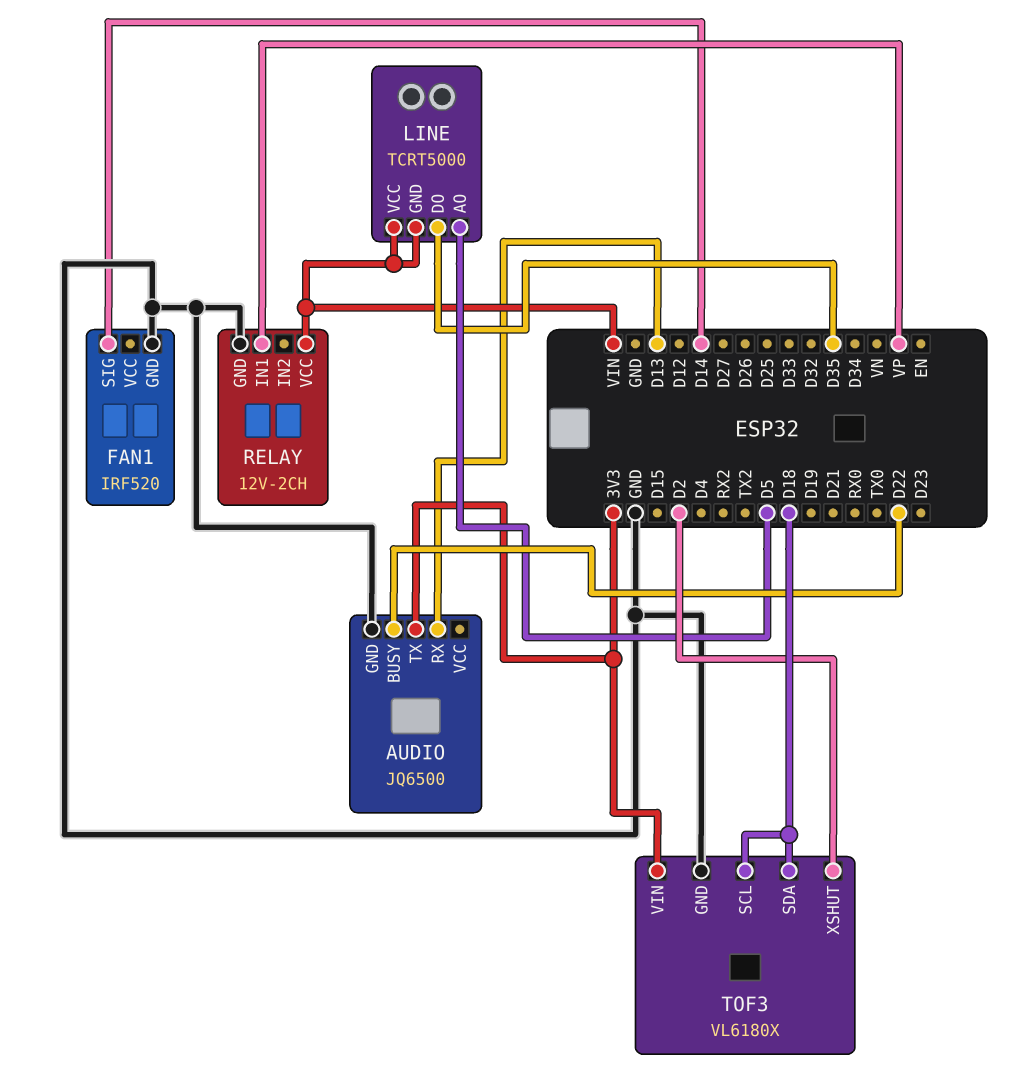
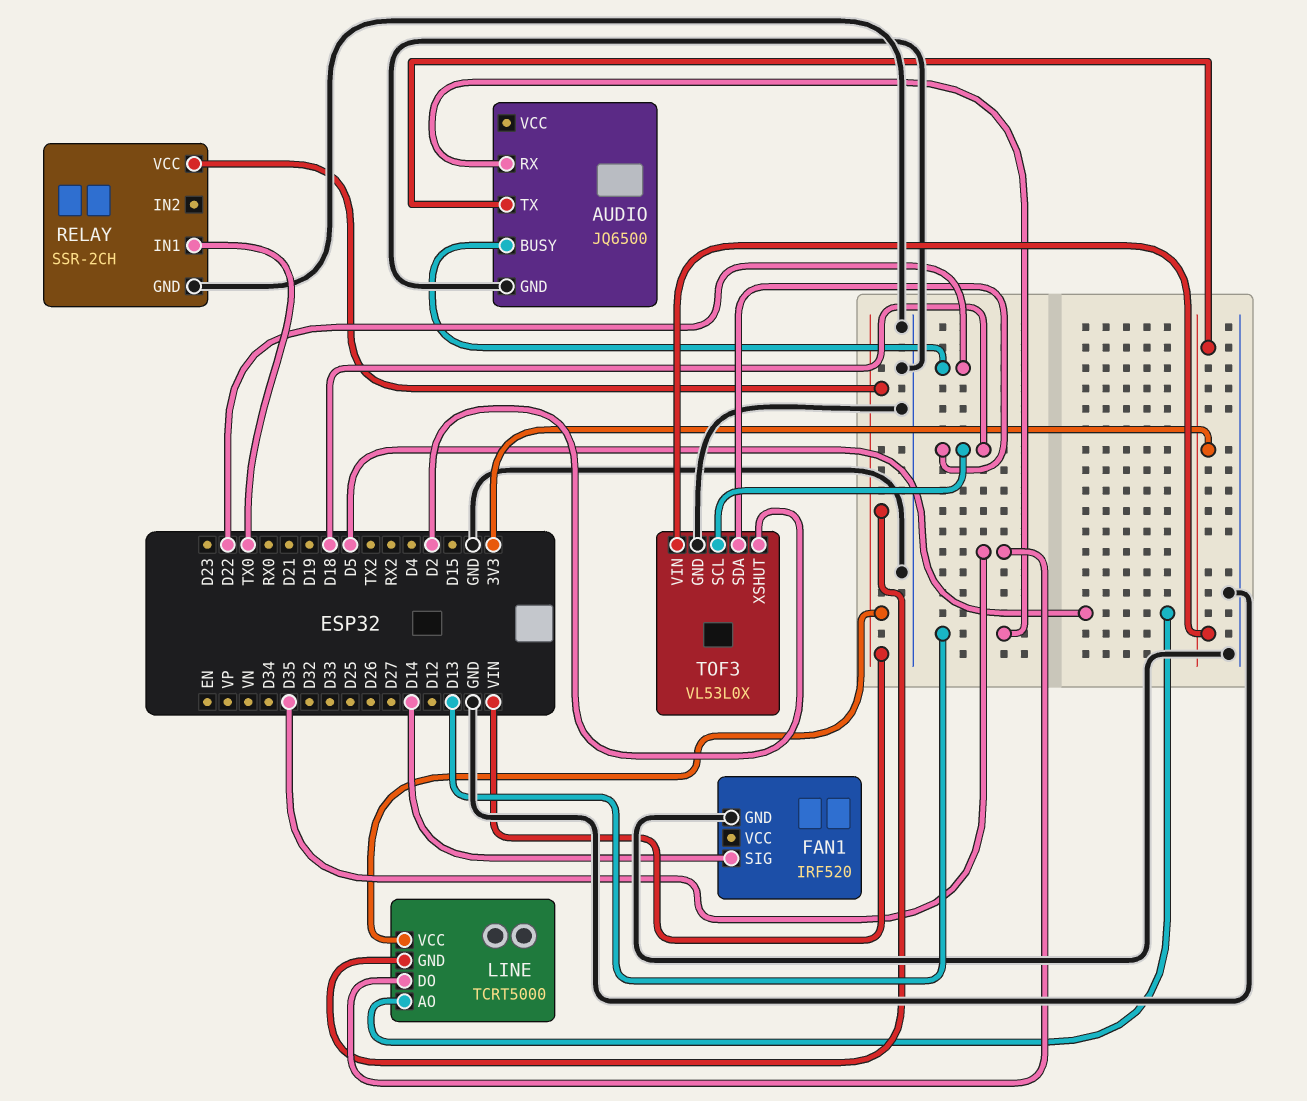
RELAY: 12V-2CH -> SSR-2CH
RELAY pin IN1: VP -> TX0
TOF3: VL6180X -> VL53L0X

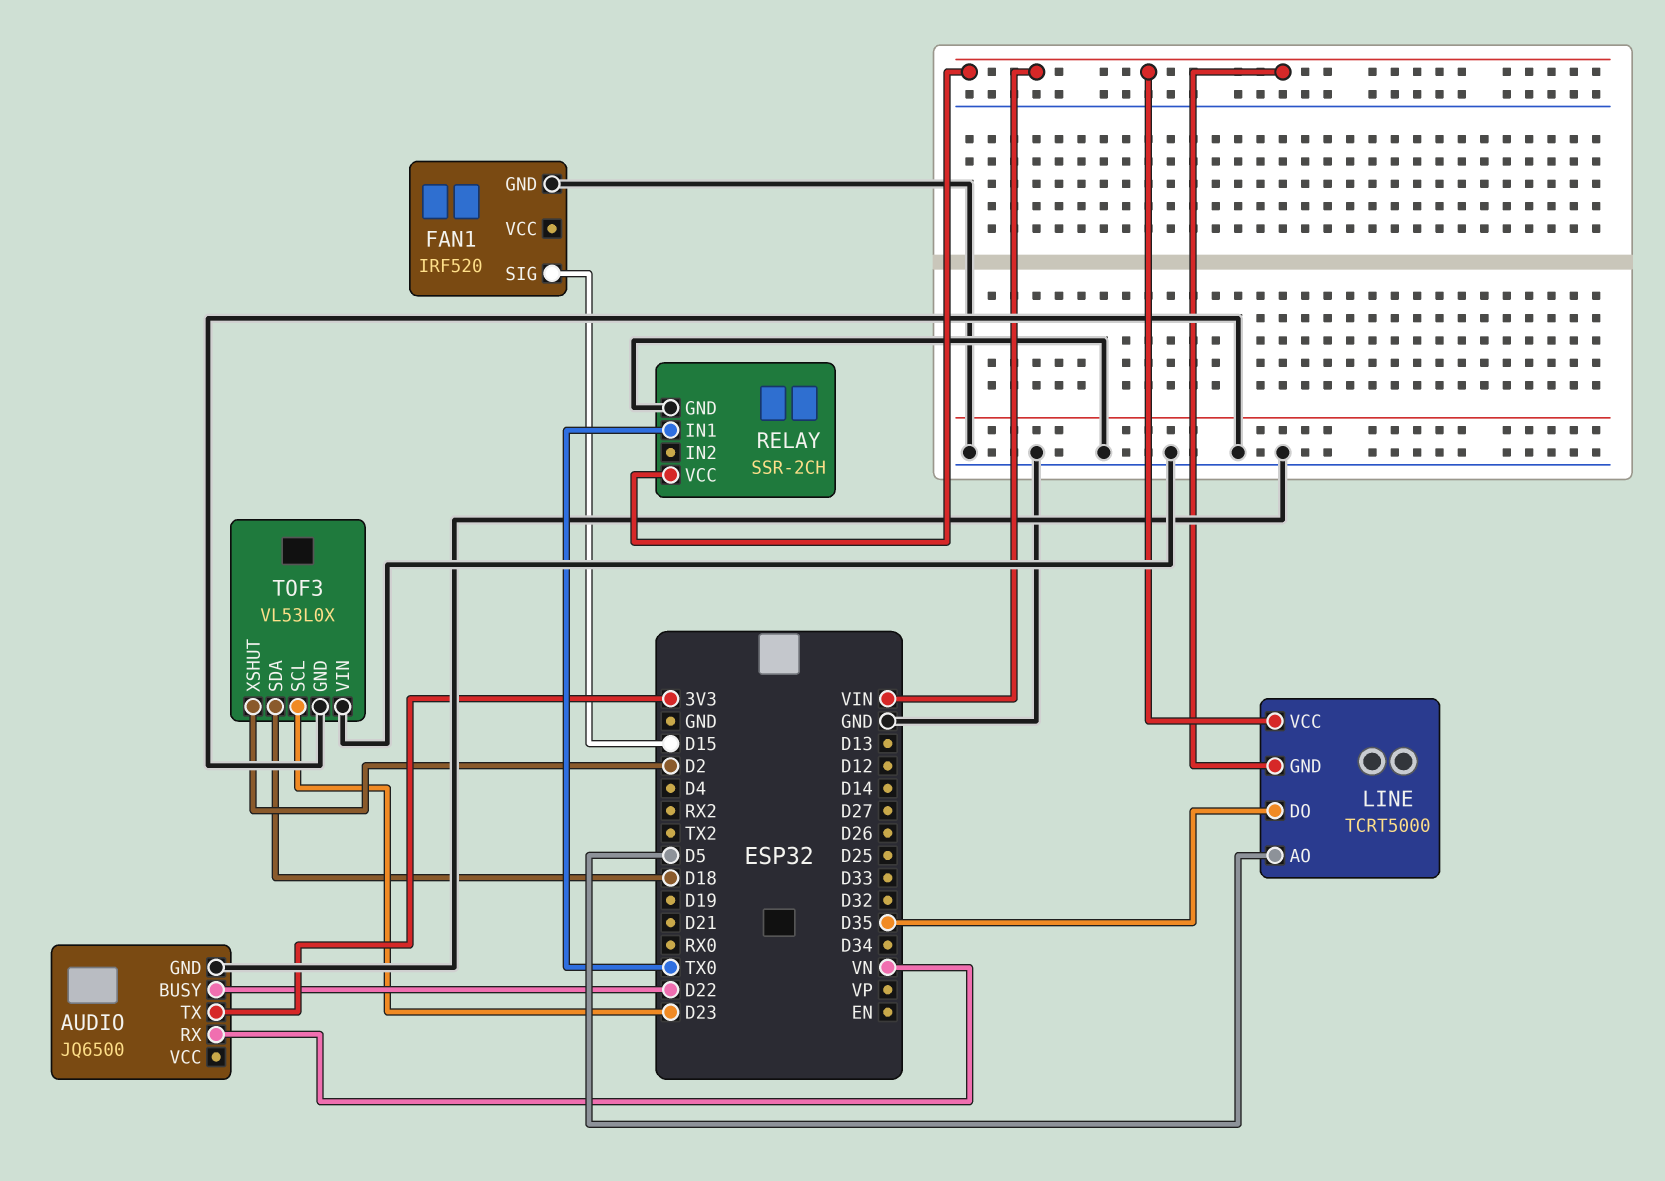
AUDIO pin RX: D13 -> VN
FAN1 pin SIG: D14 -> D15
TOF3 pin SCL: D18 -> D23
TOF3 pin VIN: 3V3 -> GND

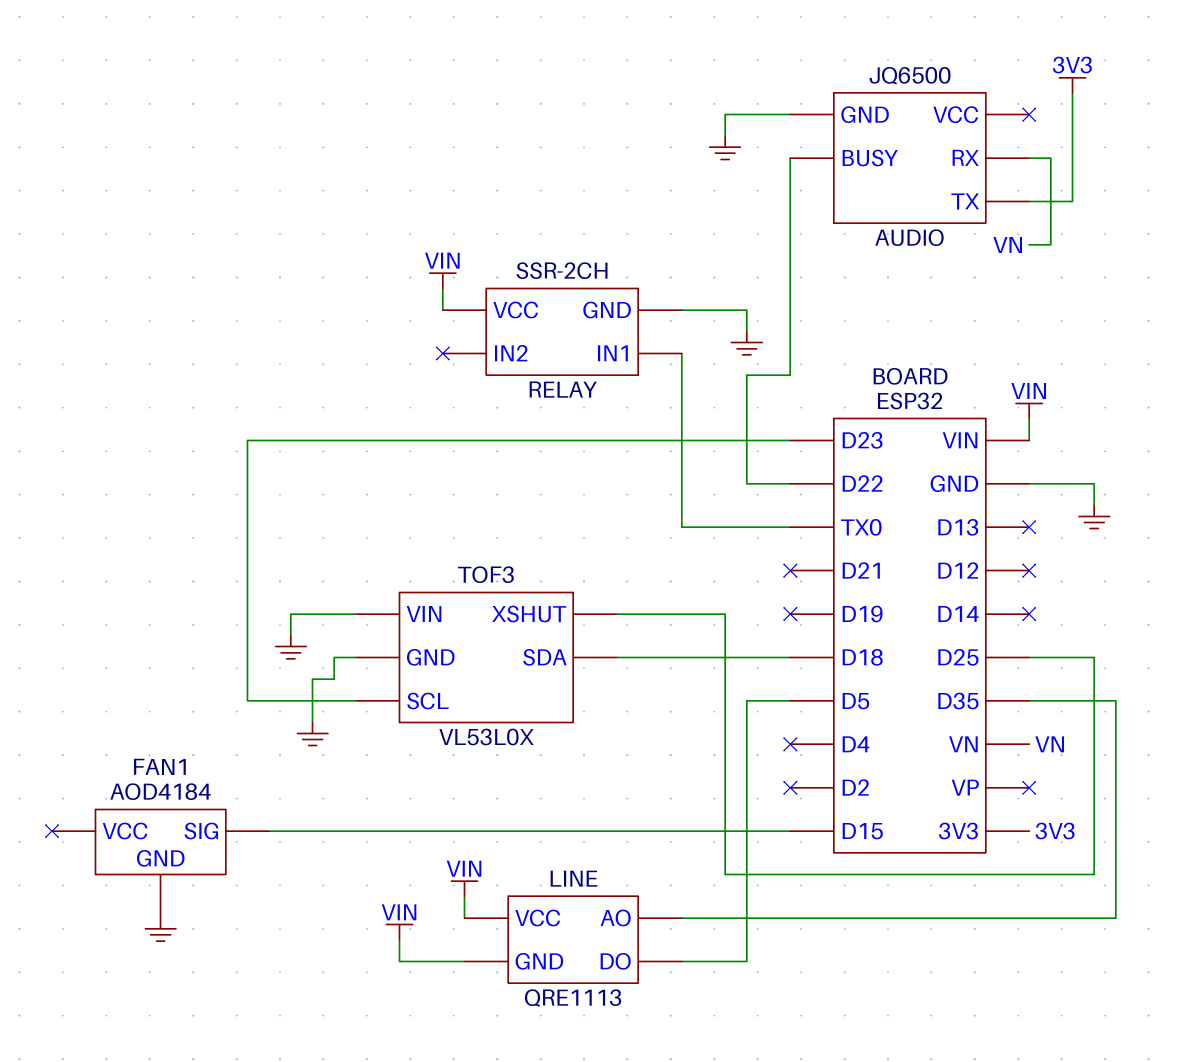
FAN1: IRF520 -> AOD4184
LINE: TCRT5000 -> QRE1113
LINE pin AO: D5 -> D35
LINE pin DO: D35 -> D5
TOF3 pin XSHUT: D2 -> D25

